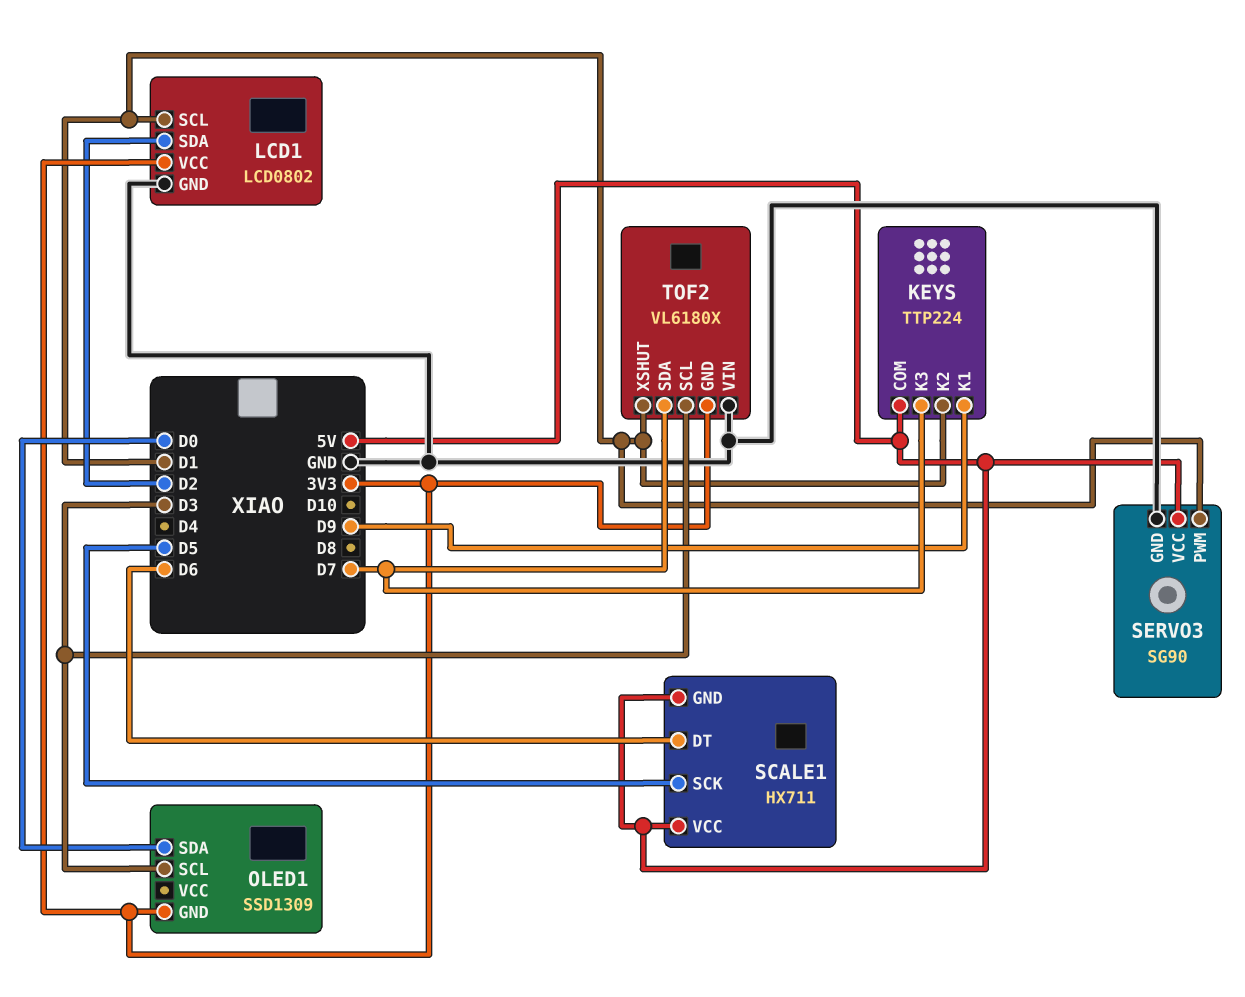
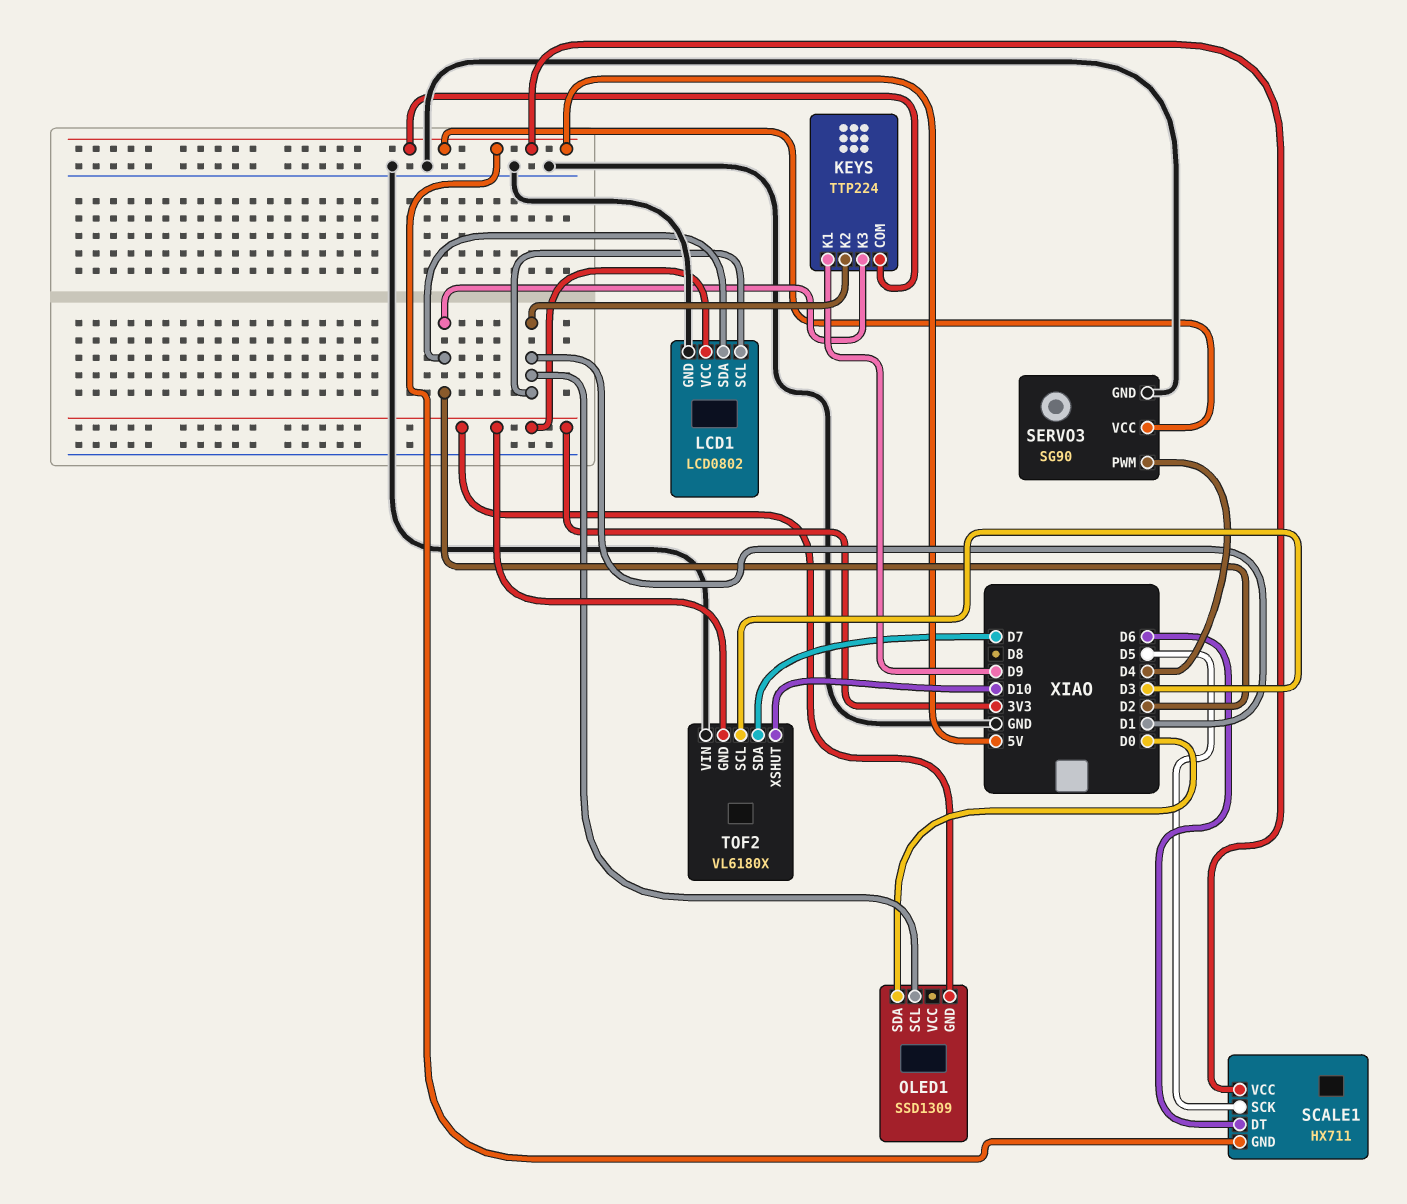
KEYS pin K3: D7 -> D2
OLED1 pin SCL: D3 -> D1
SERVO3 pin PWM: D1 -> D4
TOF2 pin XSHUT: D1 -> D10

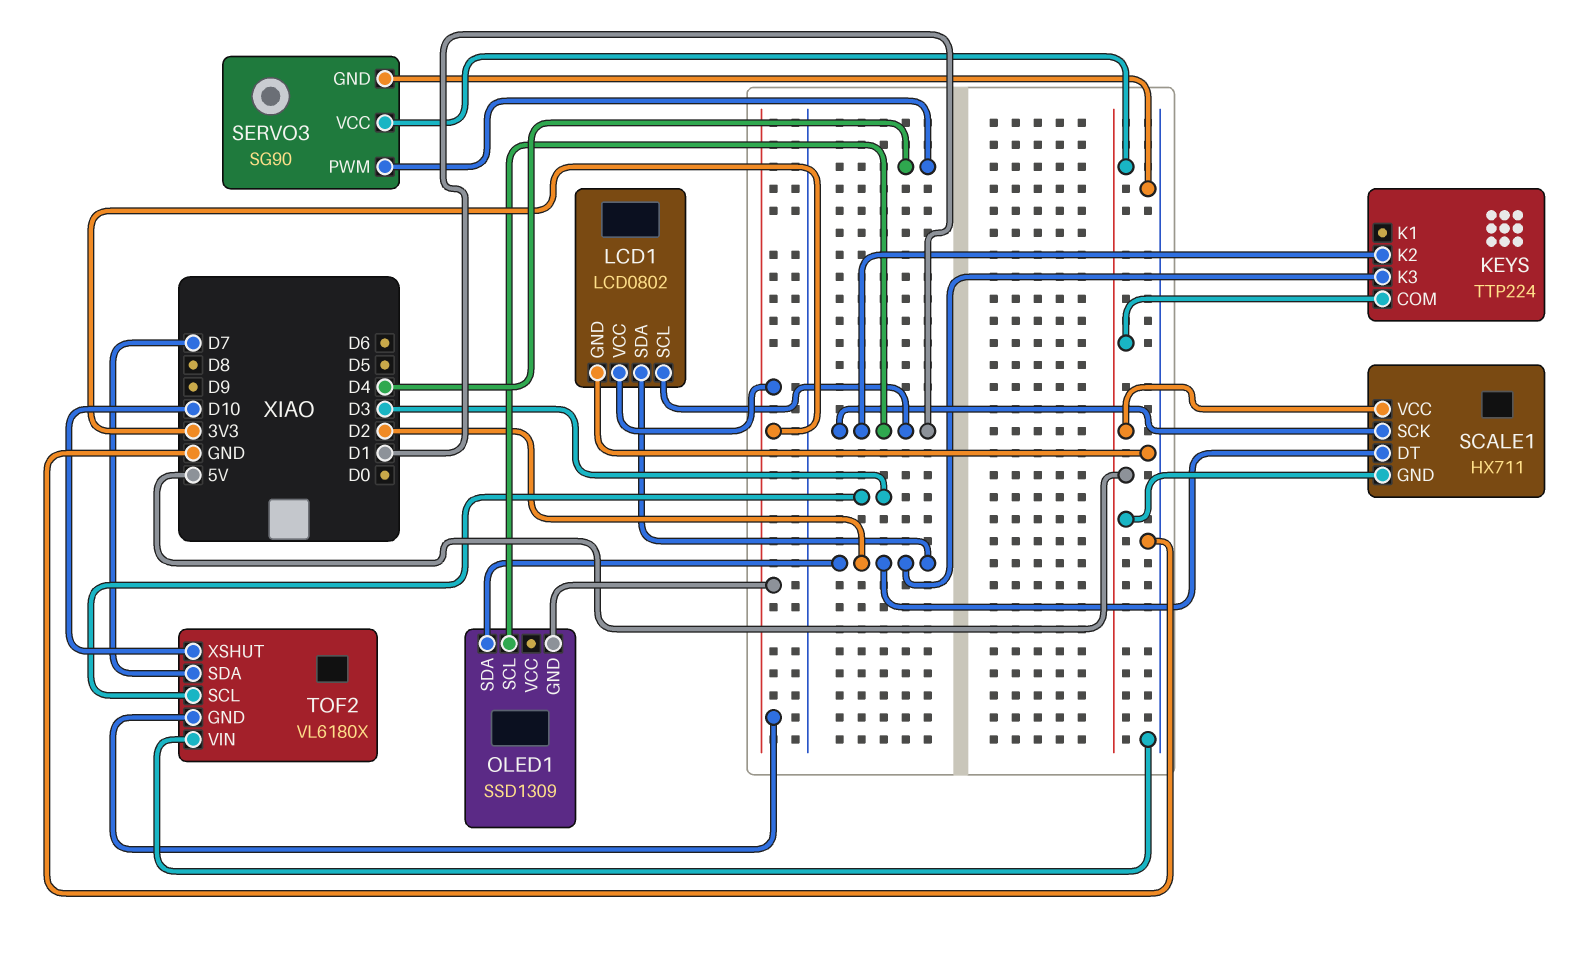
KEYS pin K1: D9 -> none
OLED1 pin SDA: D0 -> D2
SCALE1 pin DT: D6 -> D2
SCALE1 pin SCK: D5 -> D1

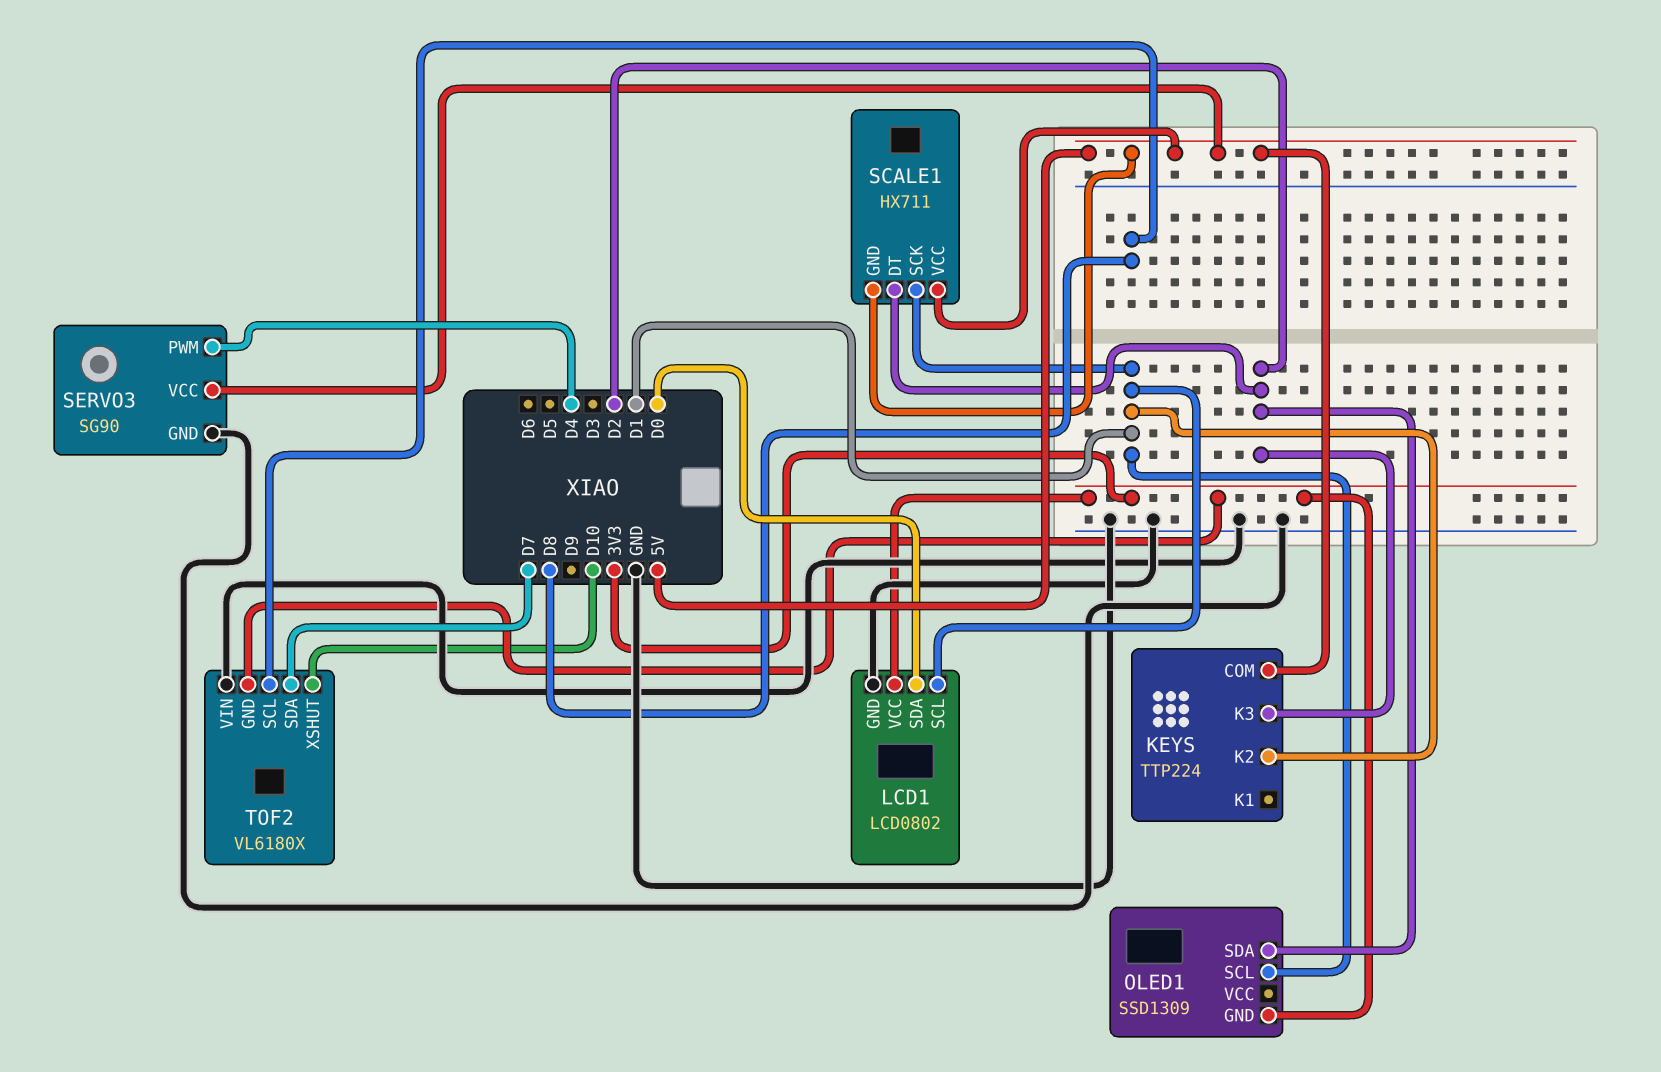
LCD1 pin SDA: D2 -> D0
TOF2 pin SCL: D3 -> D8

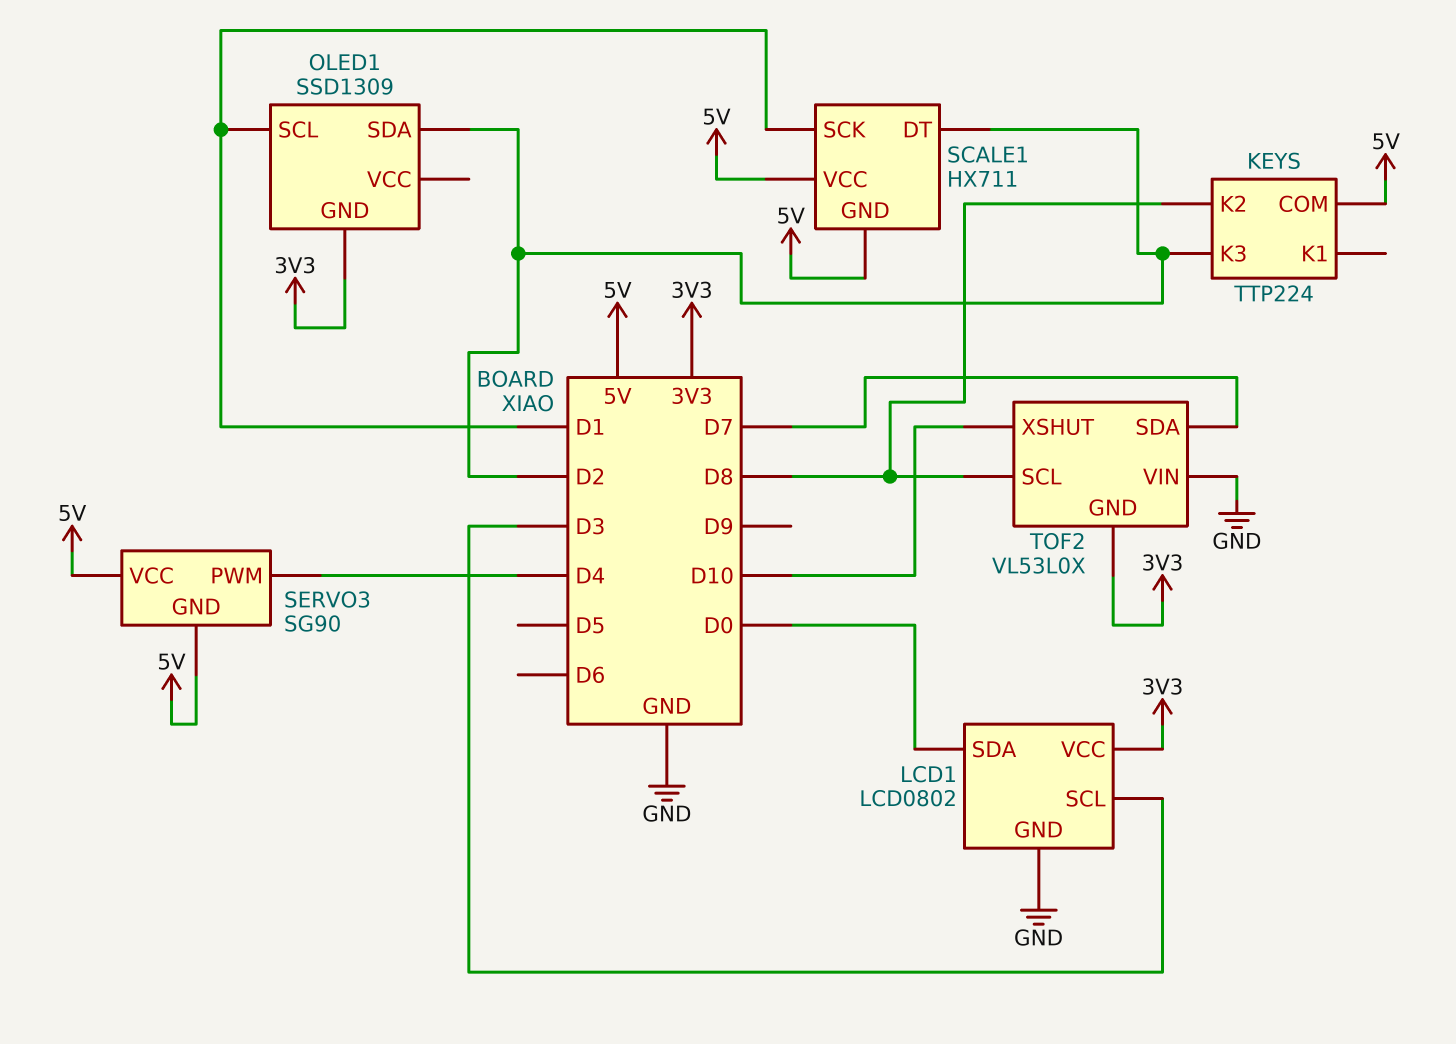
KEYS pin K2: D1 -> D8
LCD1 pin SCL: D1 -> D3
SERVO3 pin GND: GND -> 5V
TOF2: VL6180X -> VL53L0X

